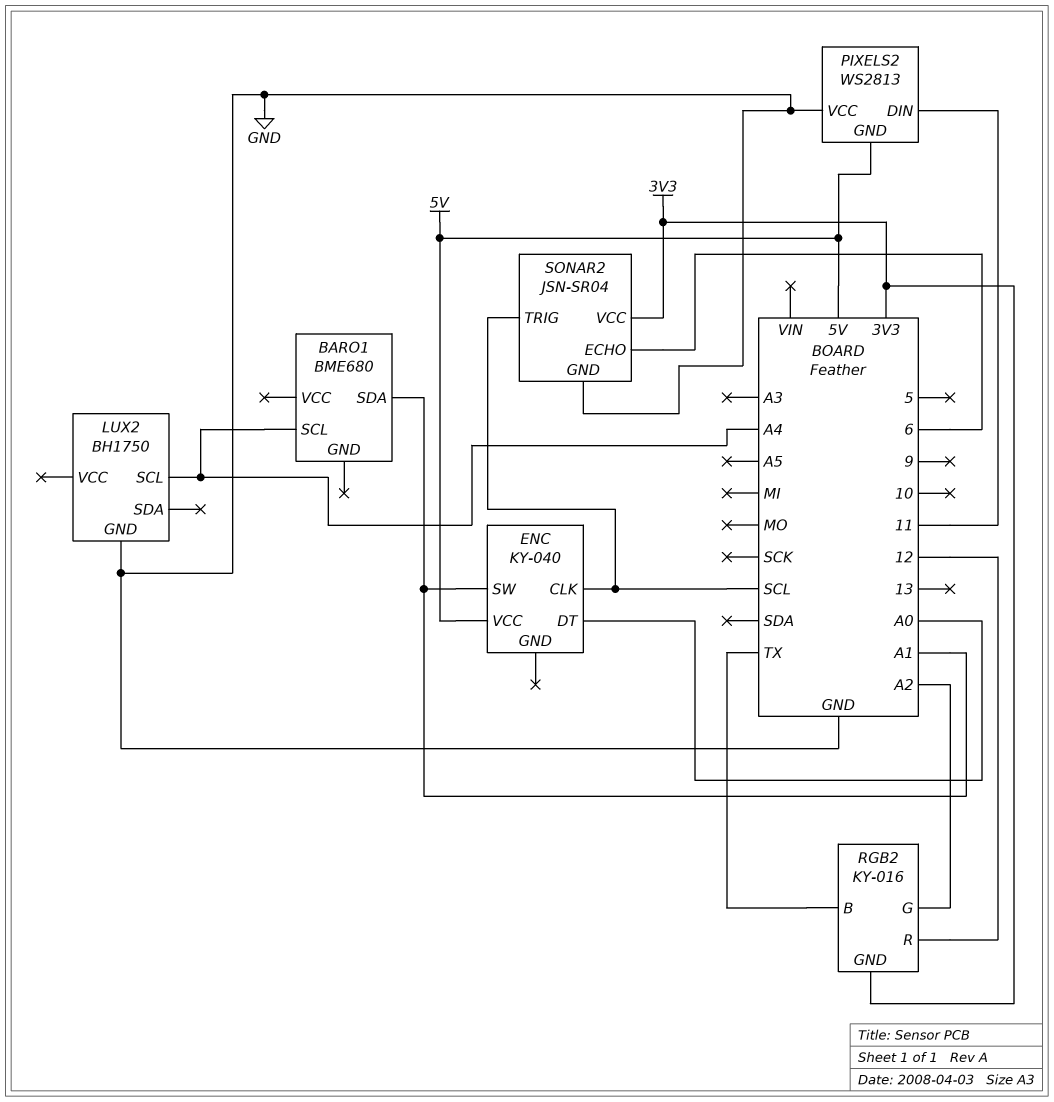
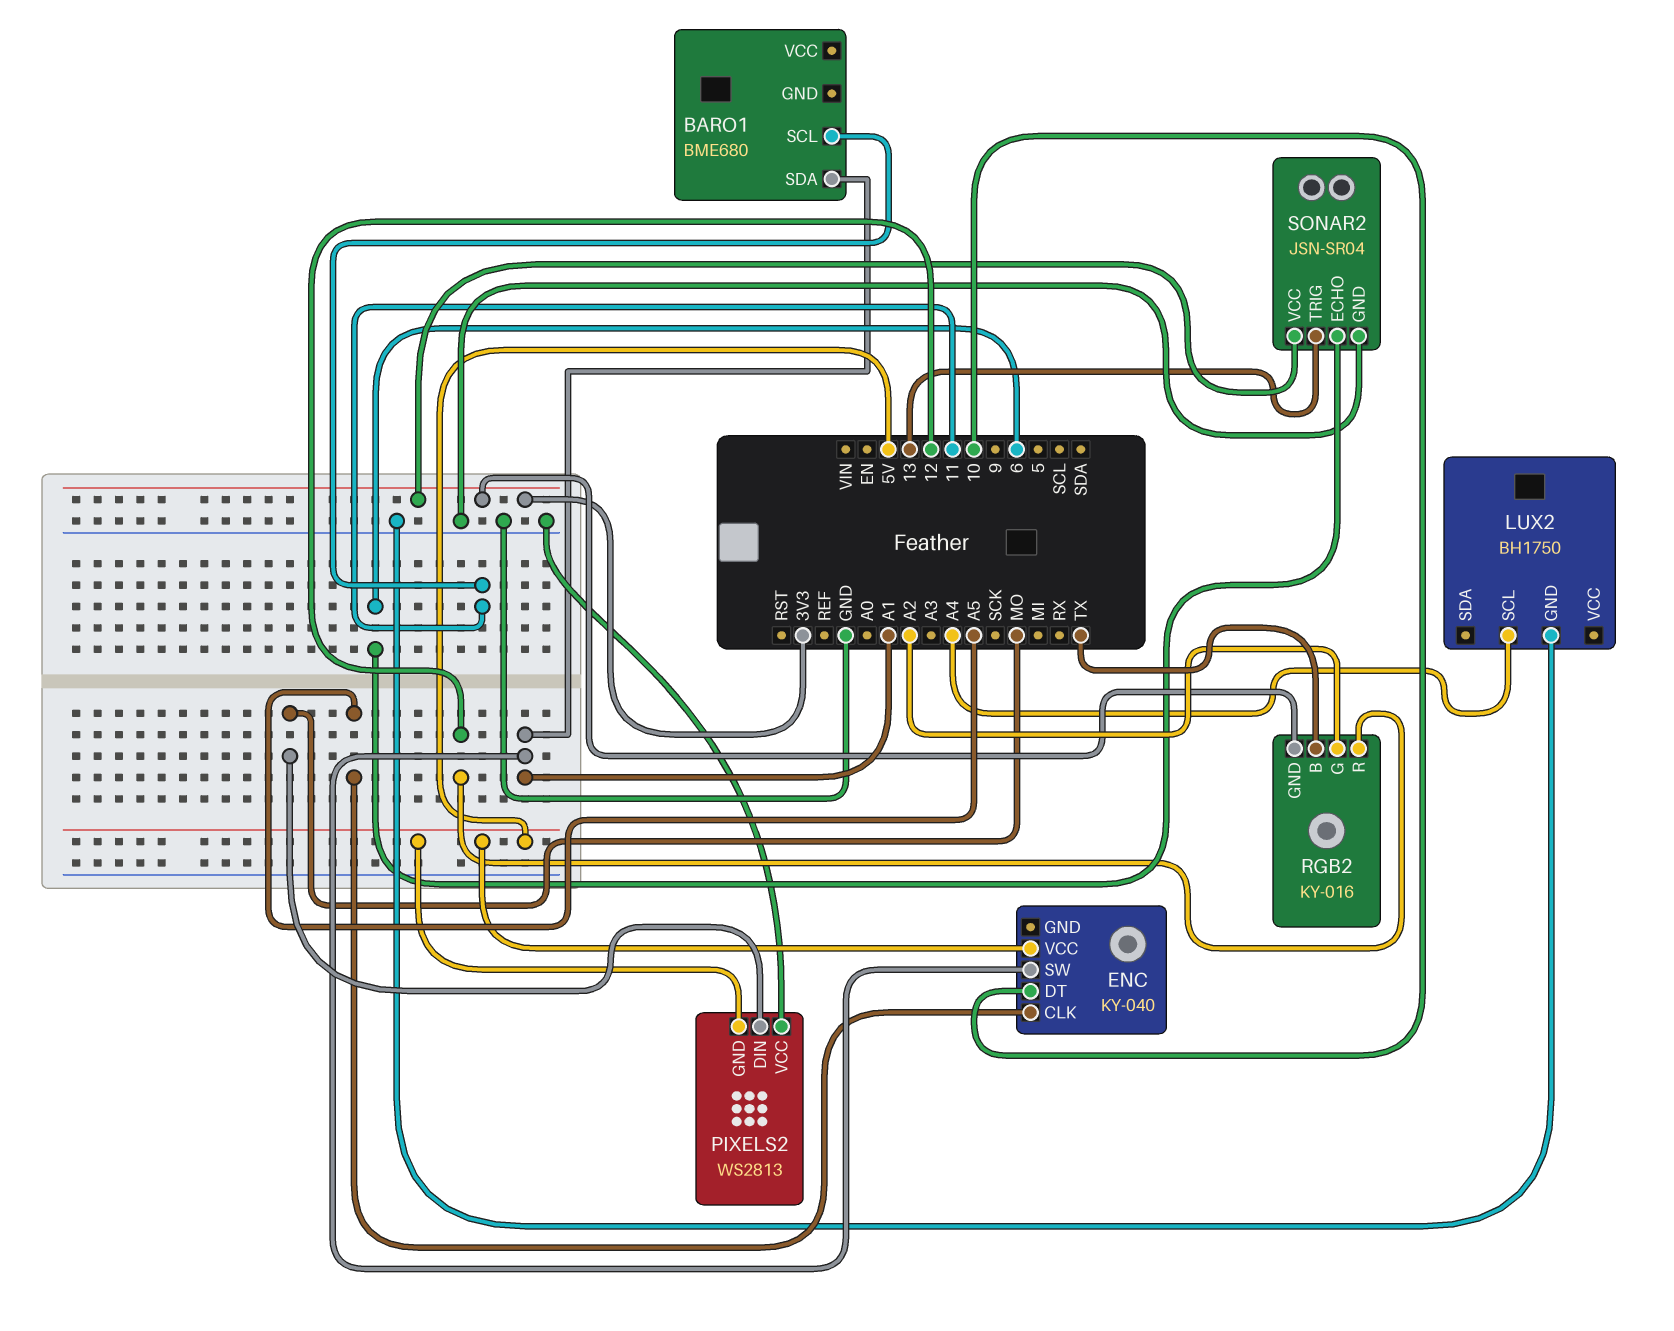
BARO1 pin SCL: A4 -> 11
ENC pin CLK: SCL -> A5
ENC pin DT: A0 -> 10
PIXELS2 pin DIN: 11 -> MO
SONAR2 pin TRIG: SCL -> 13

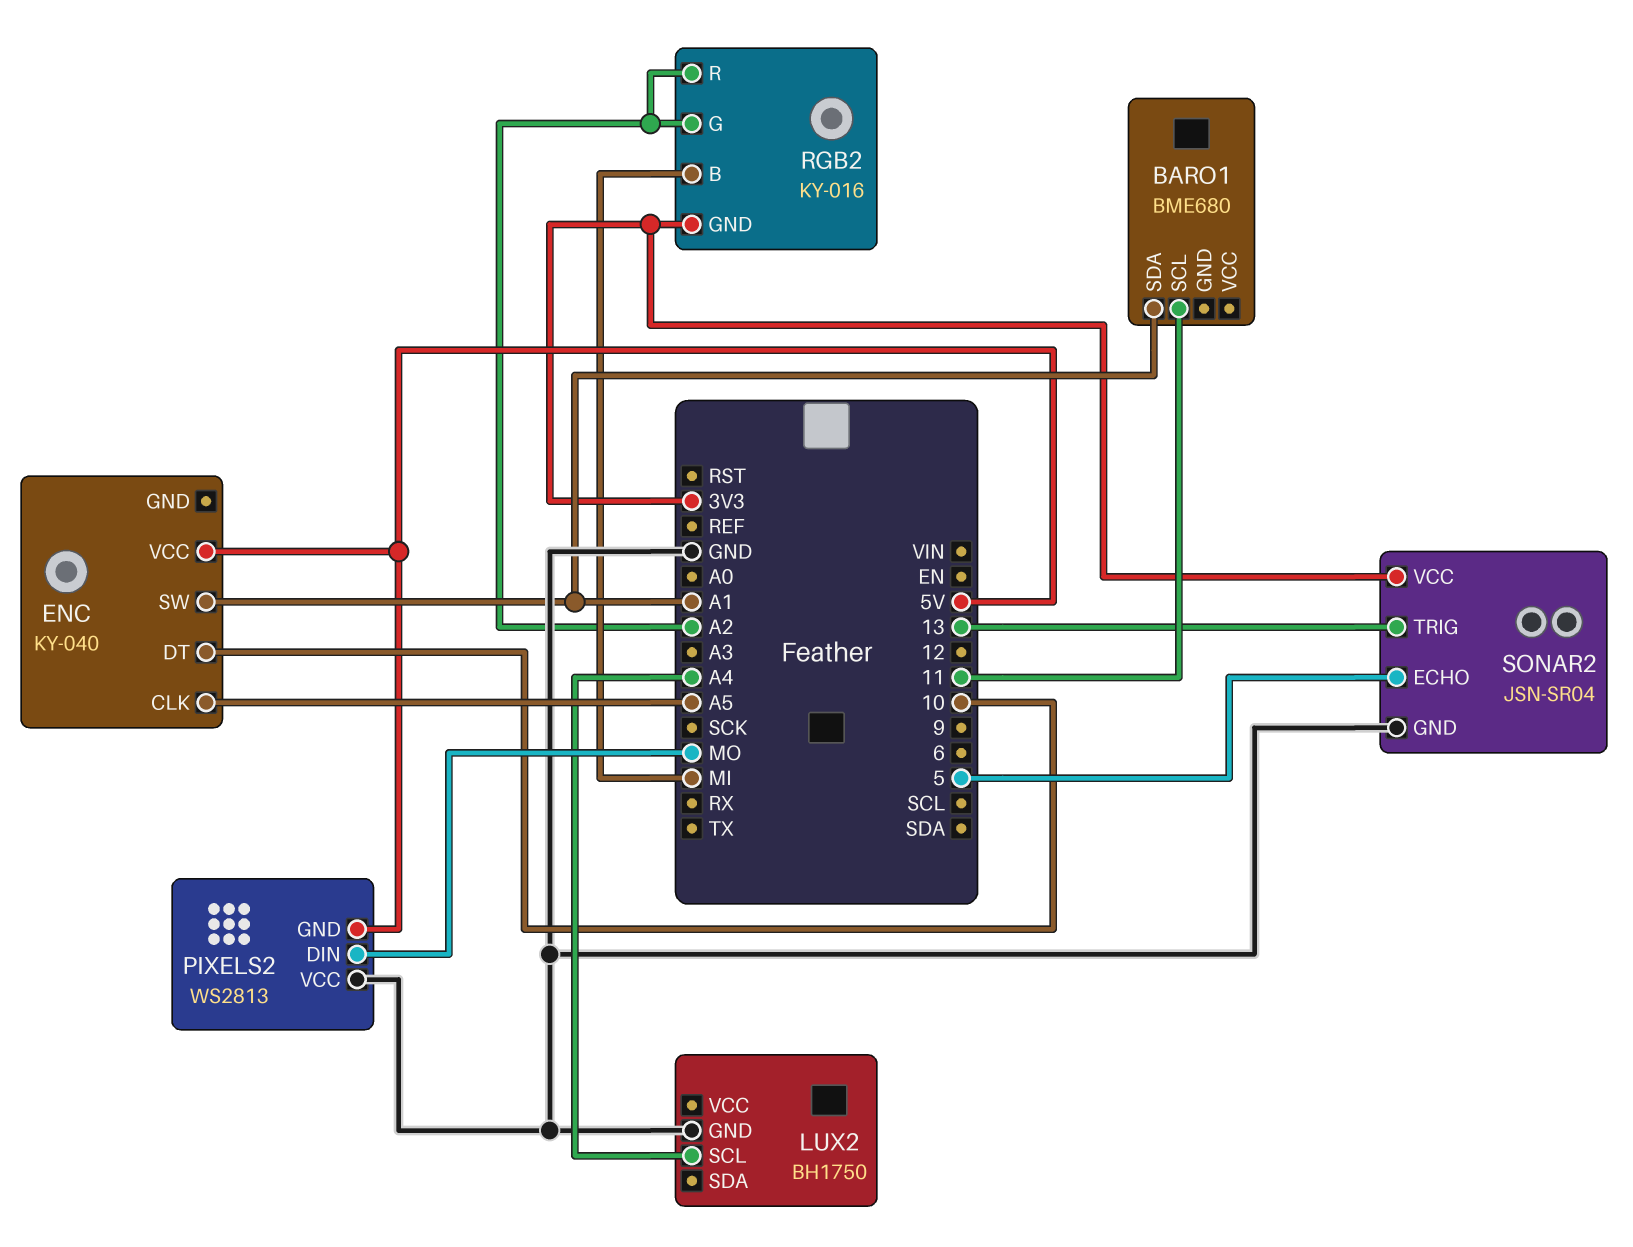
RGB2 pin B: TX -> MI
RGB2 pin R: 12 -> A2
SONAR2 pin ECHO: 6 -> 5

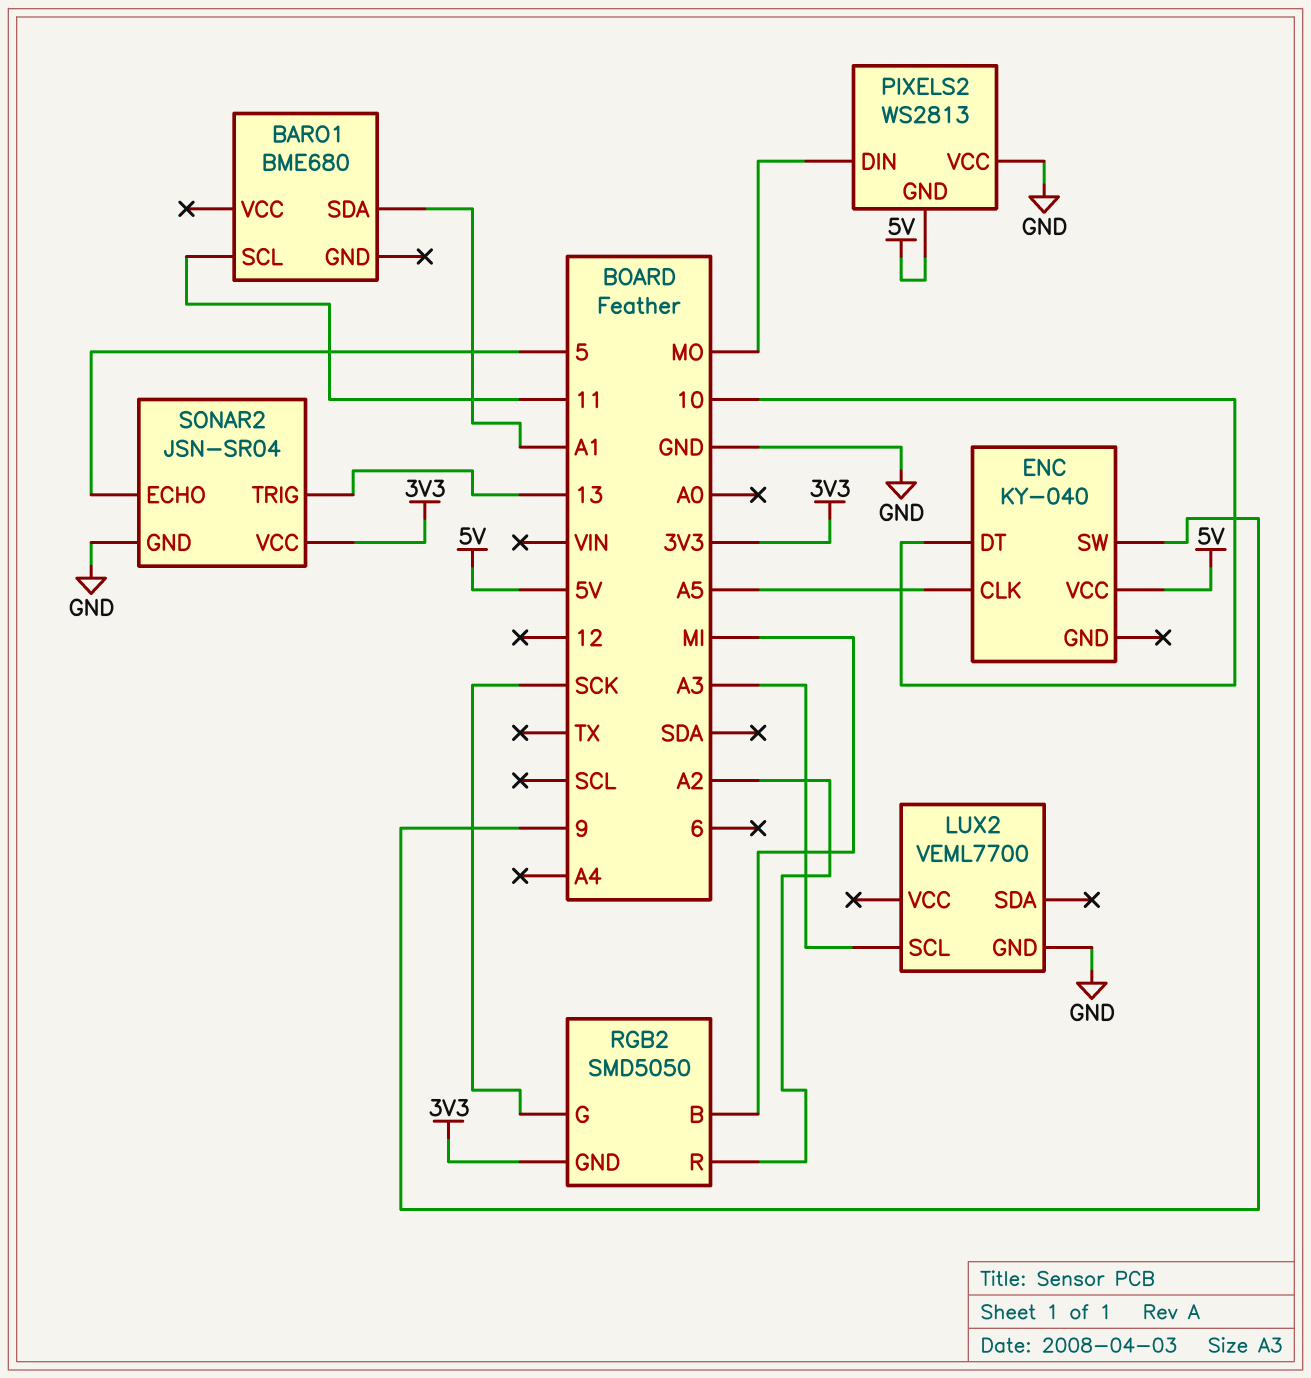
ENC pin SW: A1 -> 9
LUX2: BH1750 -> VEML7700
LUX2 pin SCL: A4 -> A3
RGB2: KY-016 -> SMD5050
RGB2 pin G: A2 -> SCK

